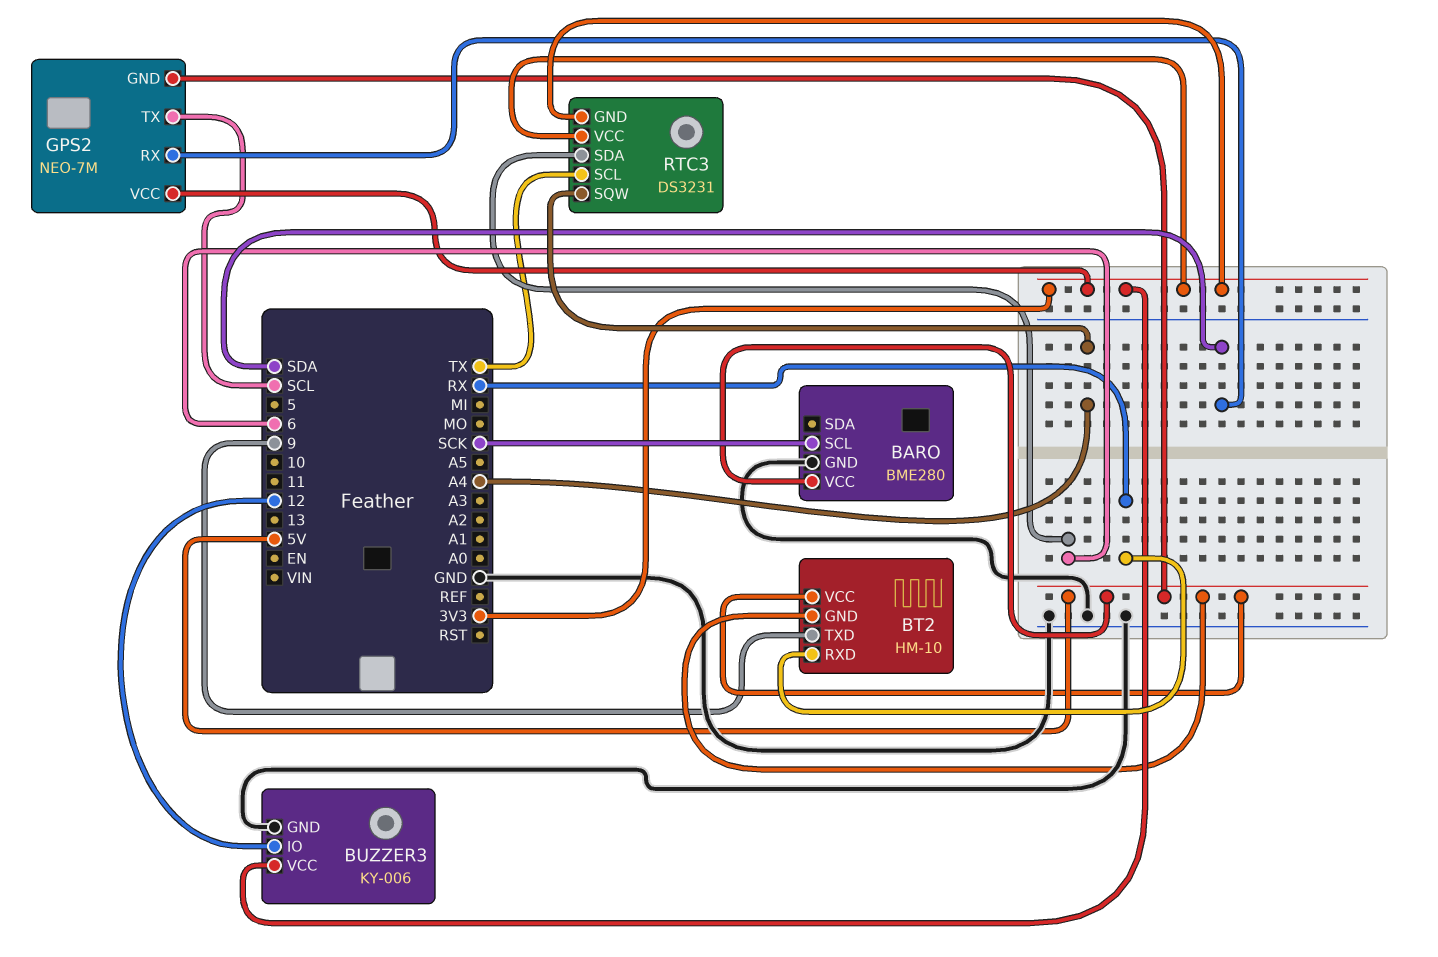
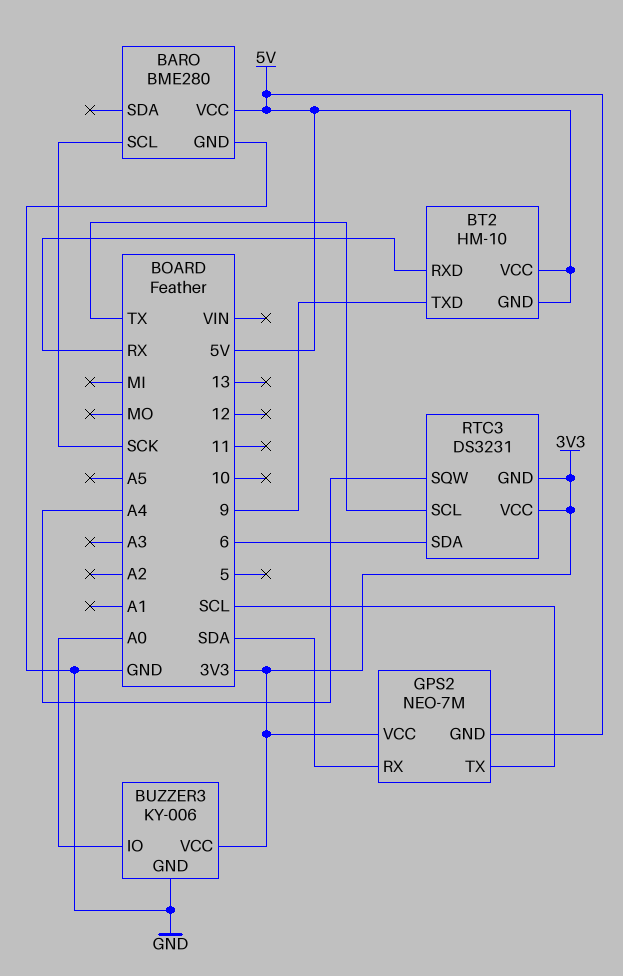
BUZZER3 pin IO: 12 -> A0

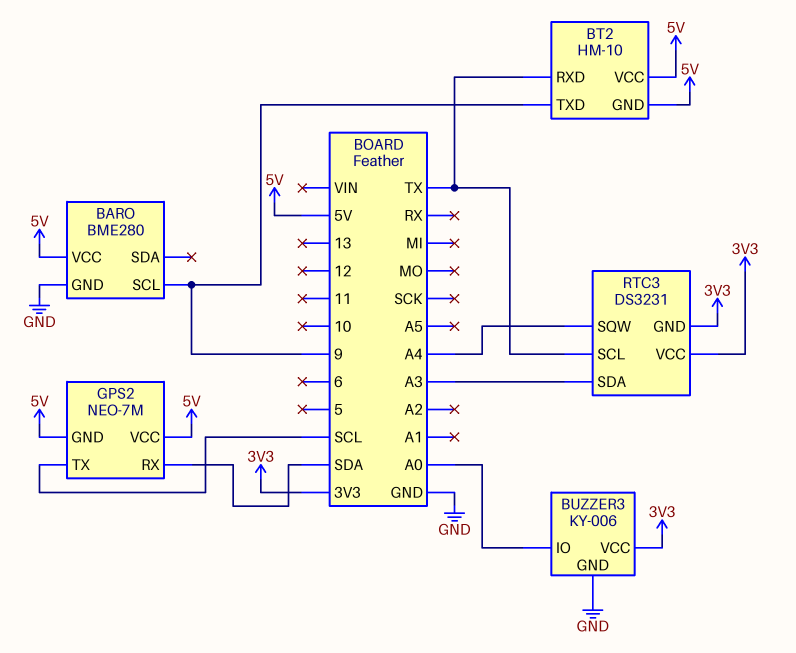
BARO pin SCL: SCK -> 9
BT2 pin RXD: RX -> TX
GPS2 pin VCC: 3V3 -> 5V
RTC3 pin SDA: 6 -> A3

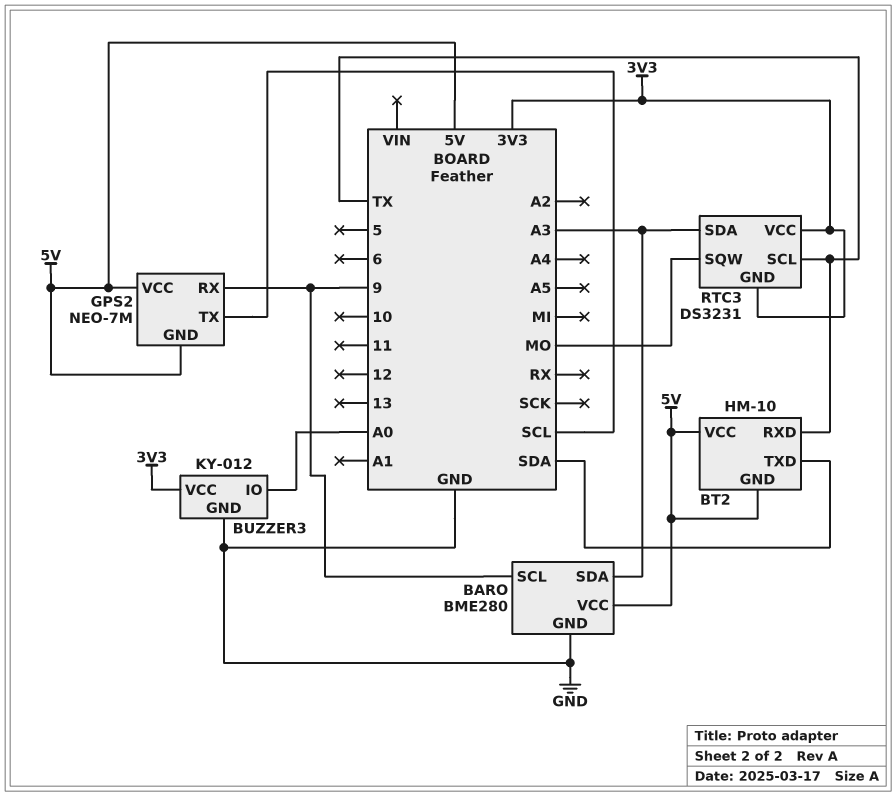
BARO pin SDA: none -> A3
BT2 pin TXD: 9 -> SDA
BUZZER3: KY-006 -> KY-012
GPS2 pin RX: SDA -> 9
RTC3 pin SQW: A4 -> MO

